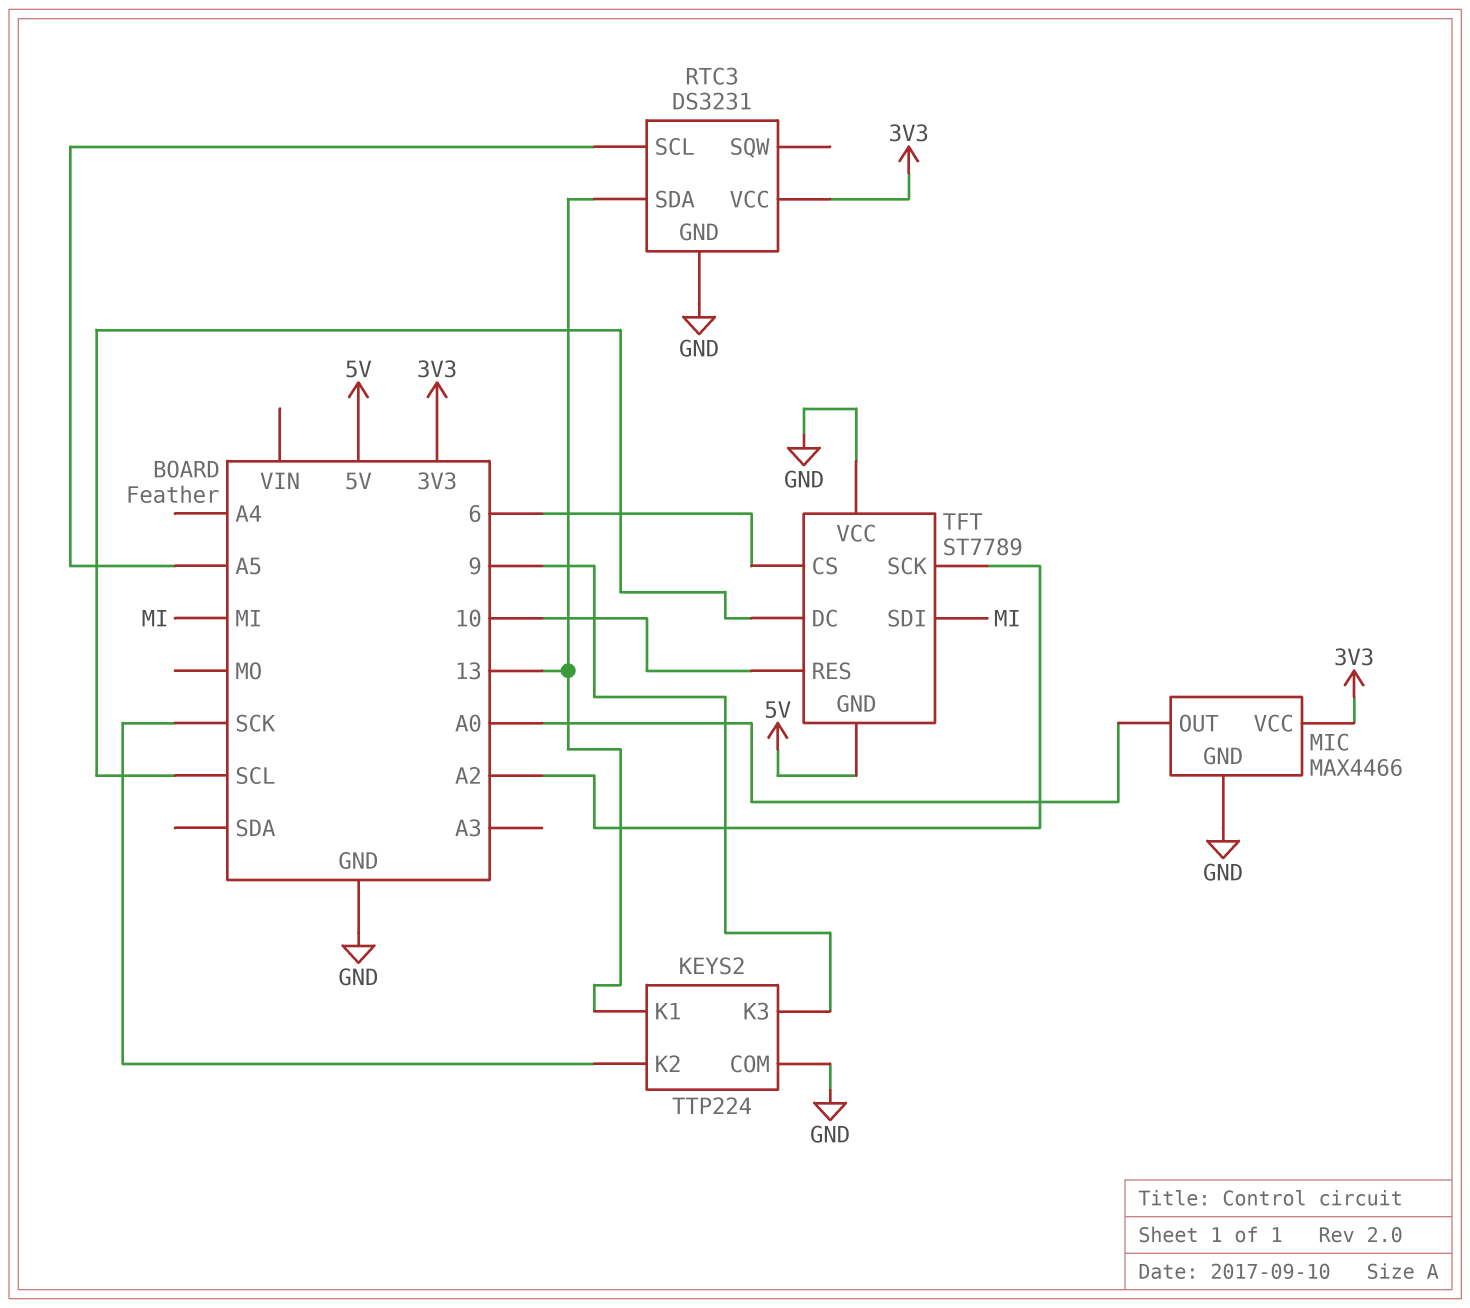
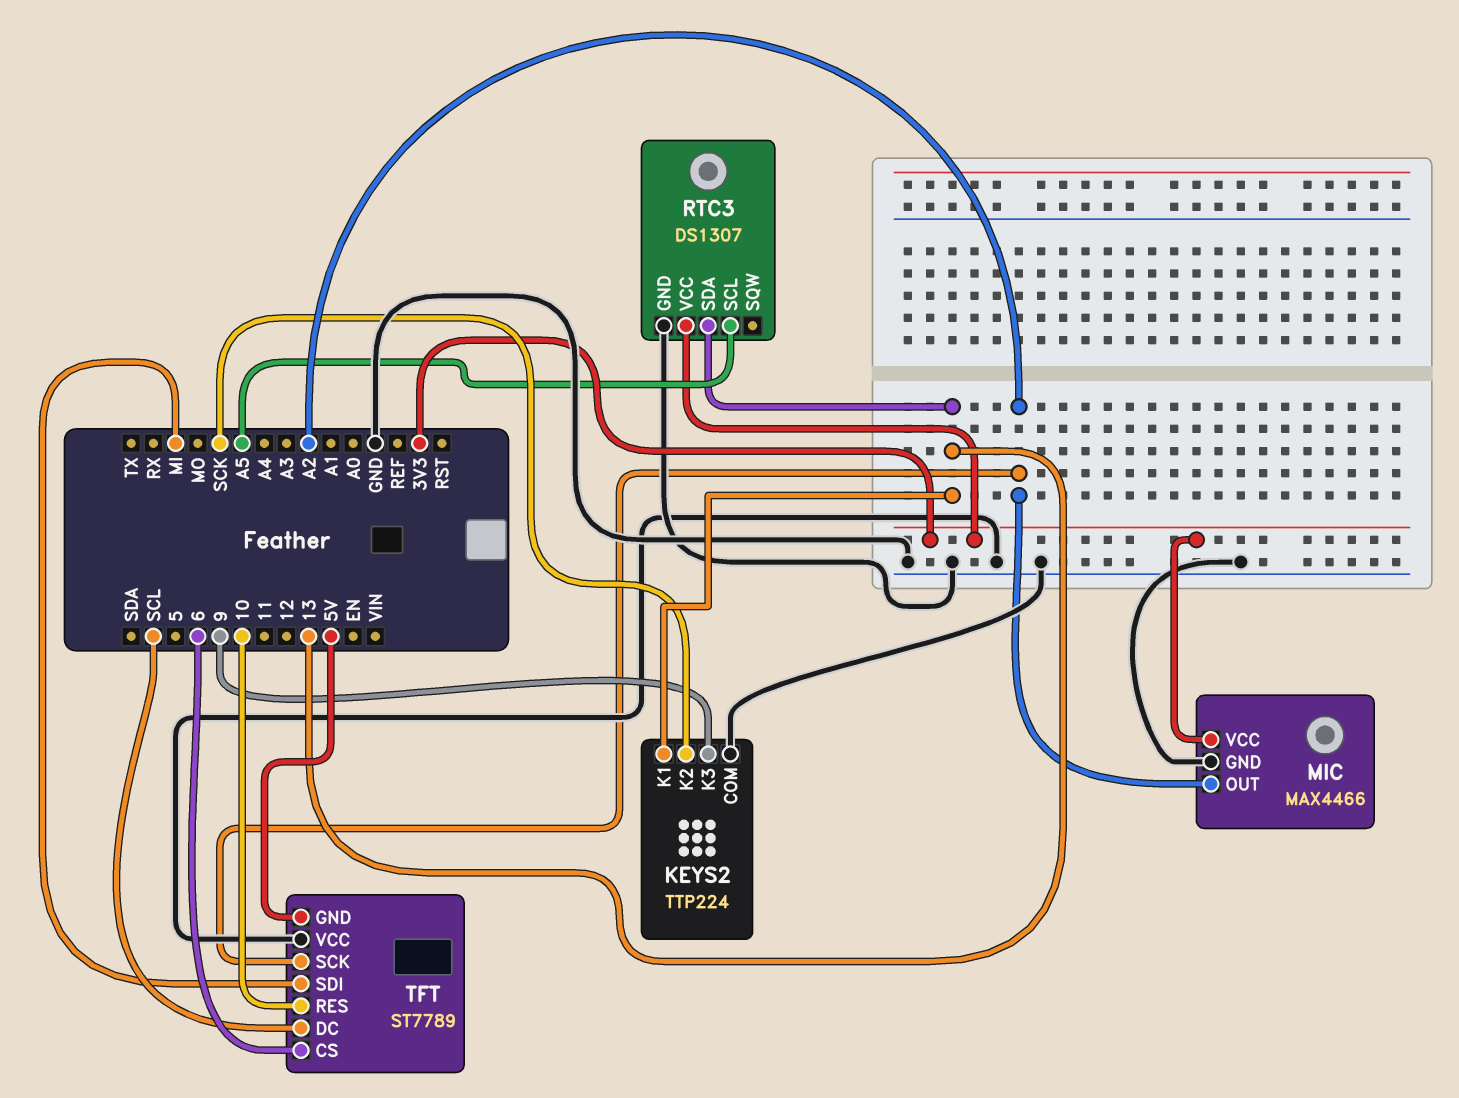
MIC pin OUT: A0 -> A2
RTC3: DS3231 -> DS1307

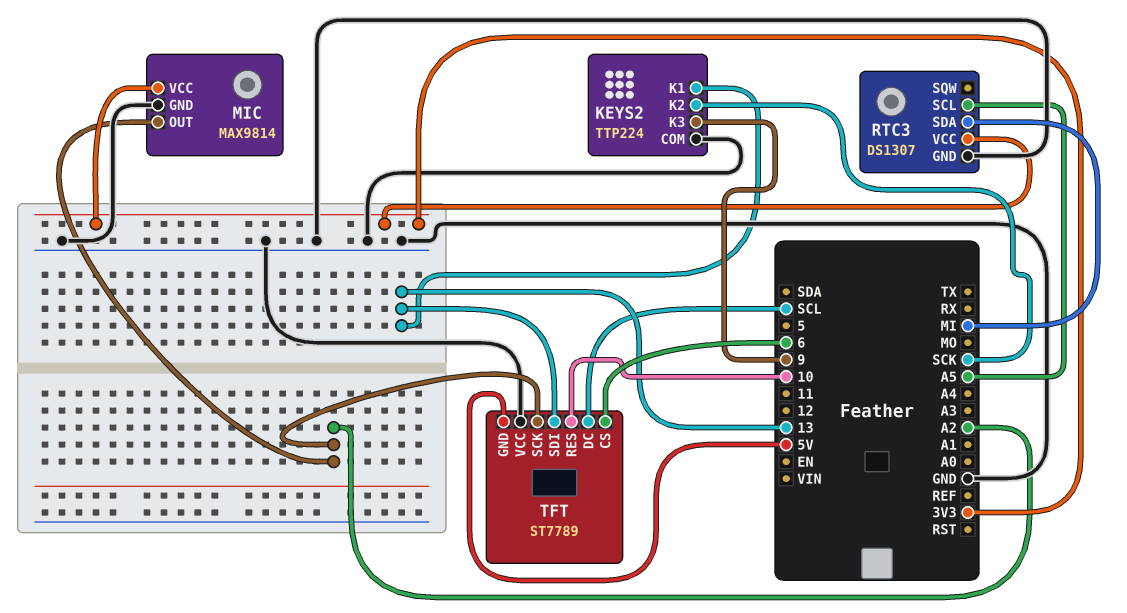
MIC: MAX4466 -> MAX9814
RTC3 pin SDA: 13 -> MI
TFT pin SDI: MI -> 13

